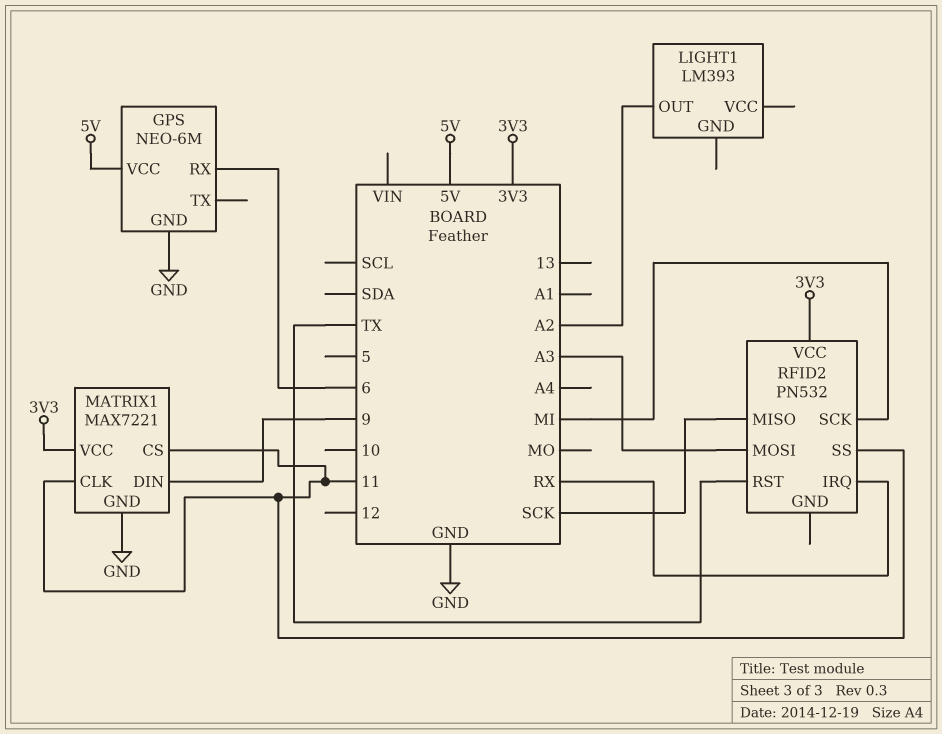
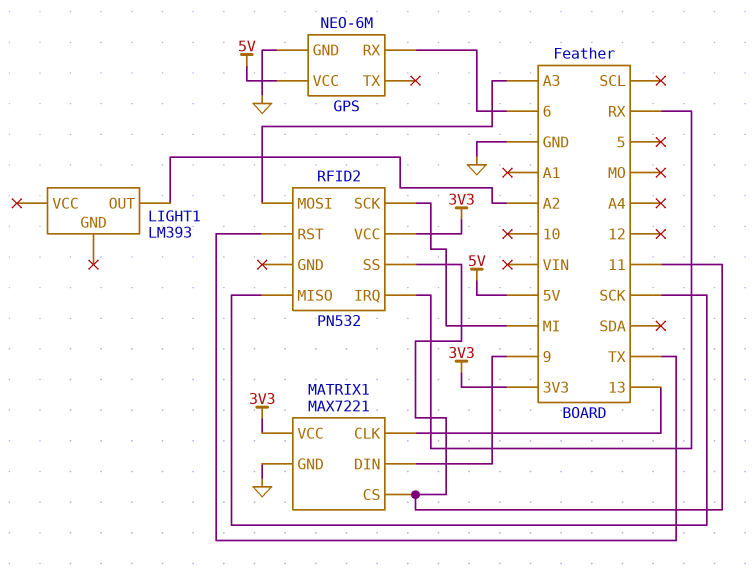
MATRIX1 pin CLK: 11 -> 13

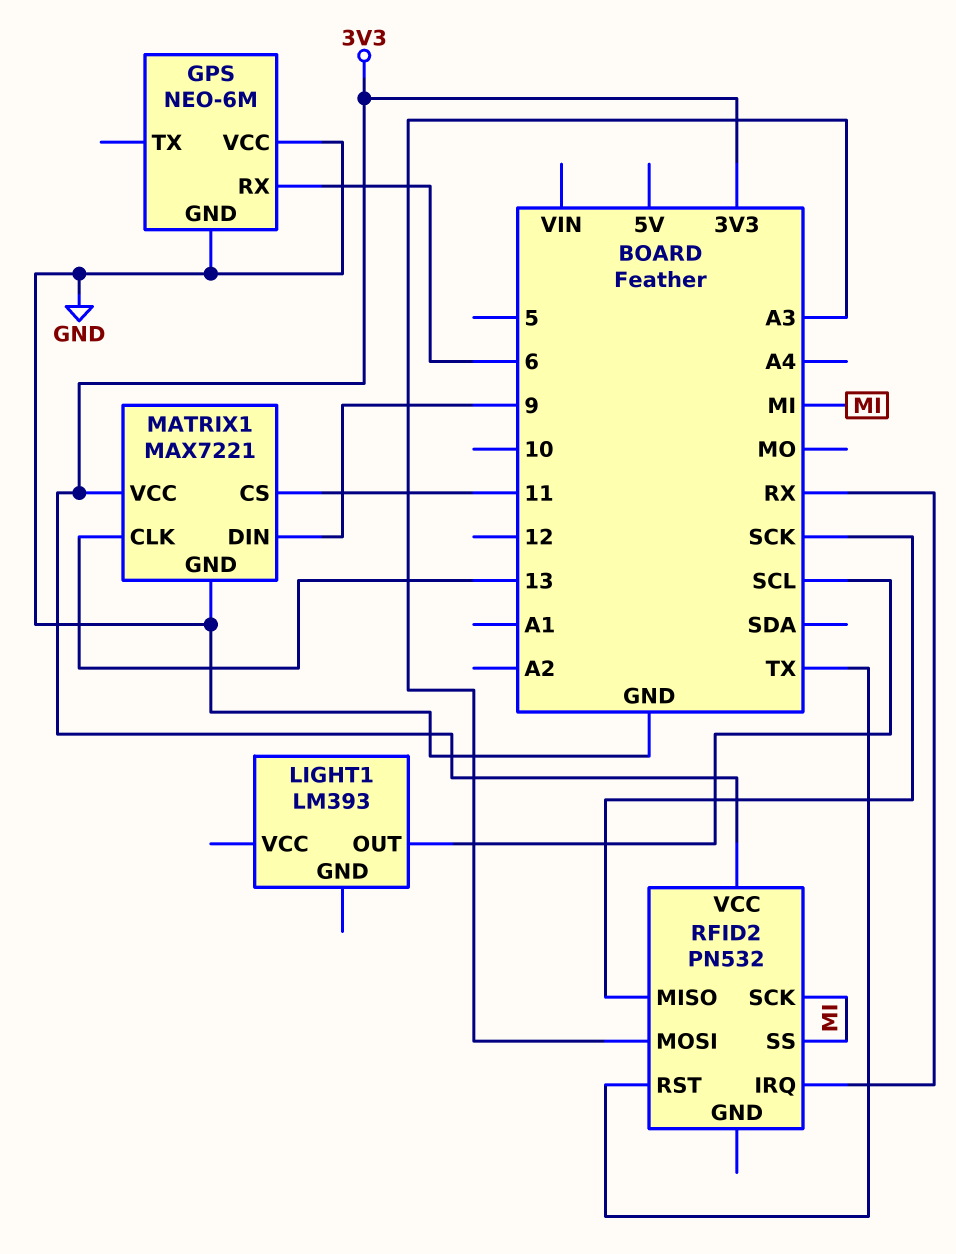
GPS pin VCC: 5V -> GND
LIGHT1 pin OUT: A2 -> SCL
RFID2 pin SS: 11 -> MI

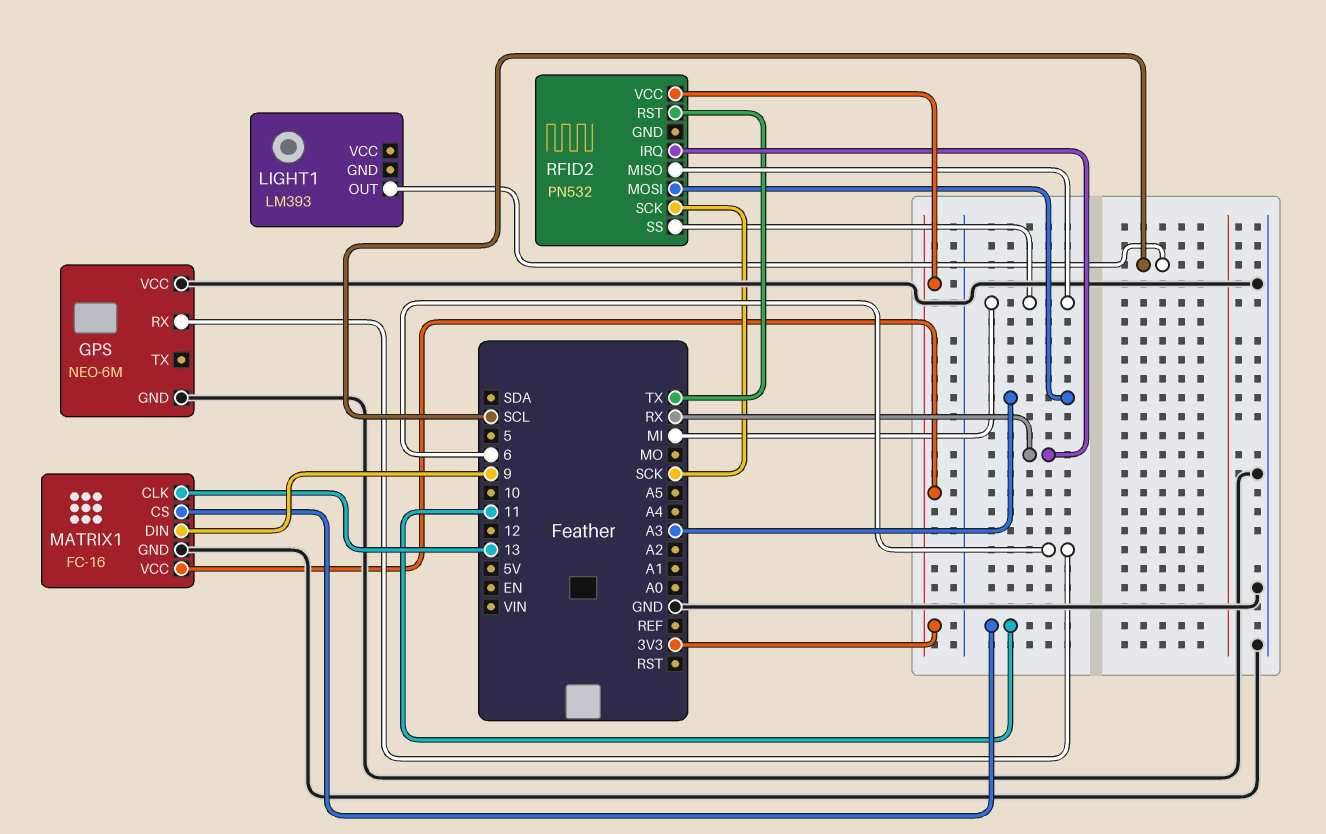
MATRIX1: MAX7221 -> FC-16
RFID2 pin MISO: SCK -> MI
RFID2 pin SCK: MI -> SCK

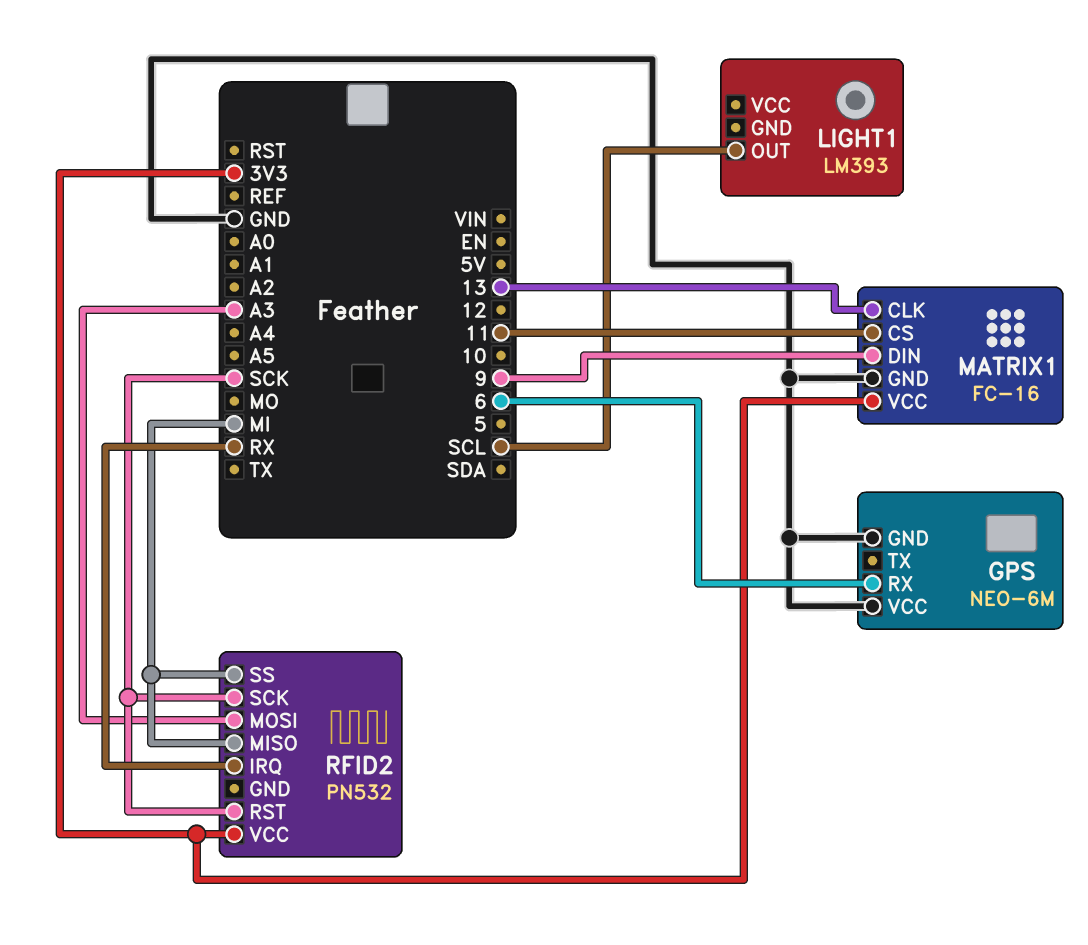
RFID2 pin RST: TX -> SCK

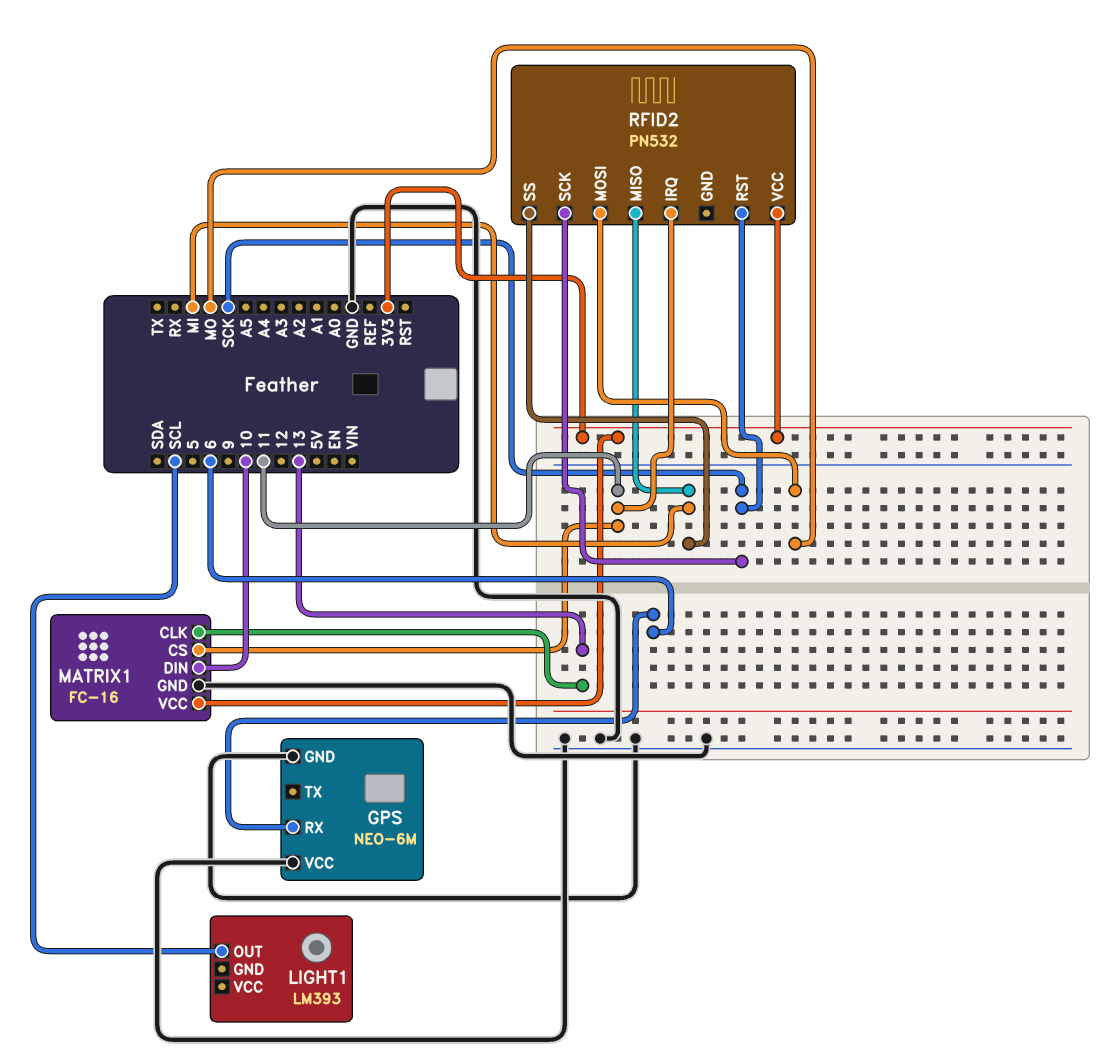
MATRIX1 pin DIN: 9 -> 10
RFID2 pin IRQ: RX -> 11
RFID2 pin MOSI: A3 -> MO

